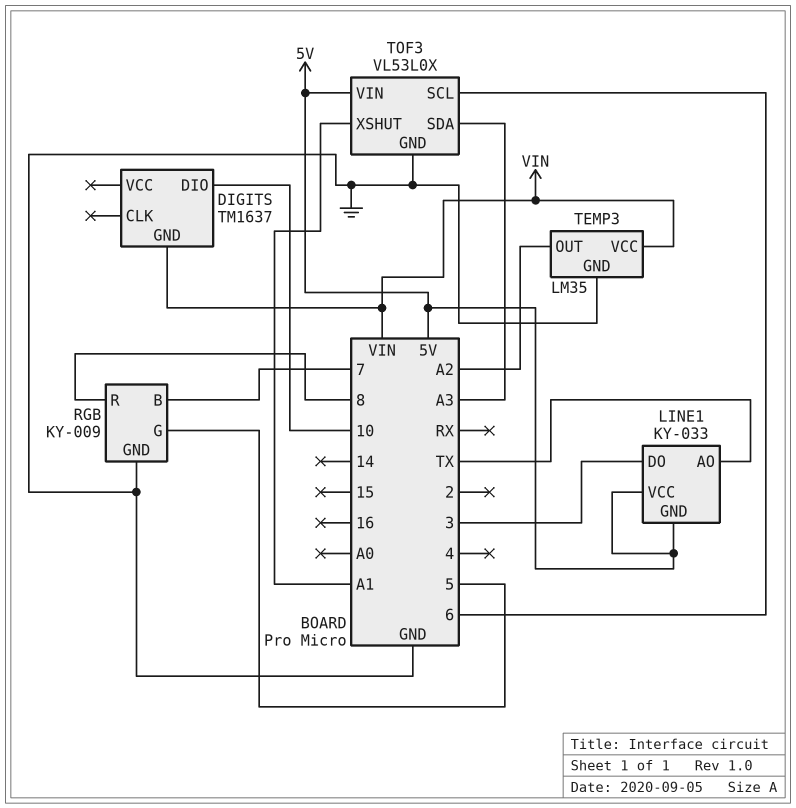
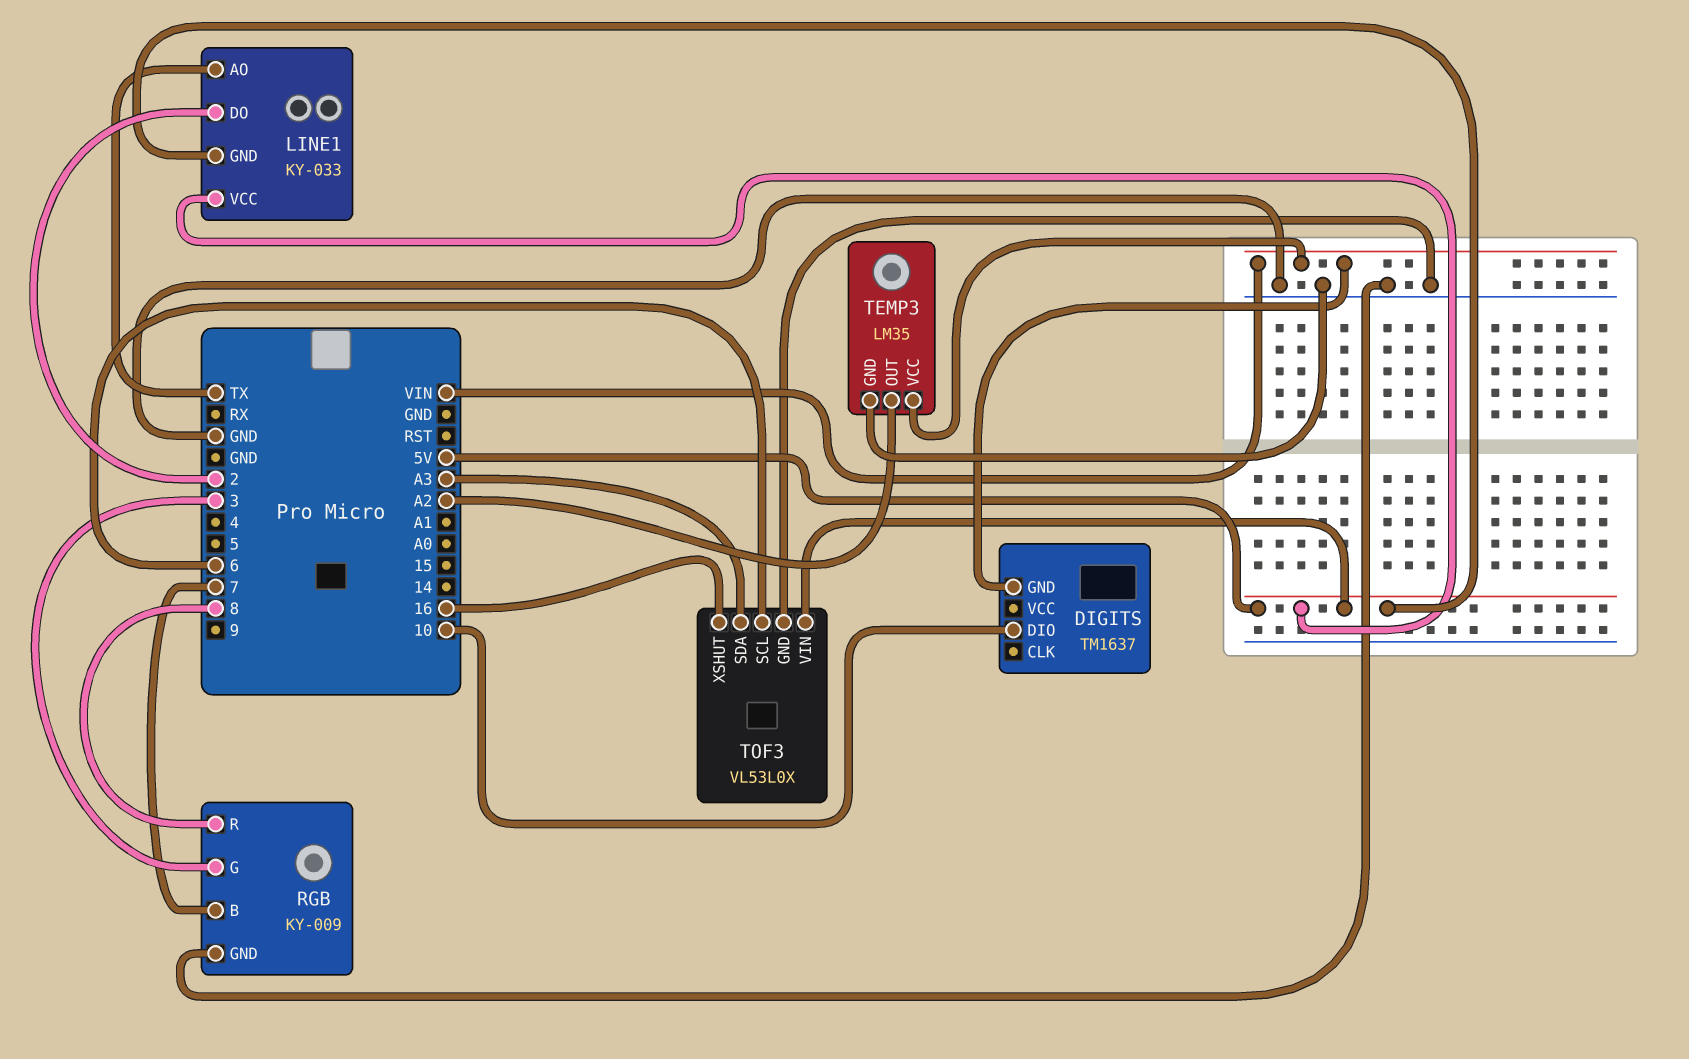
LINE1 pin DO: 3 -> 2
RGB pin G: 5 -> 3
TOF3 pin XSHUT: A1 -> 16

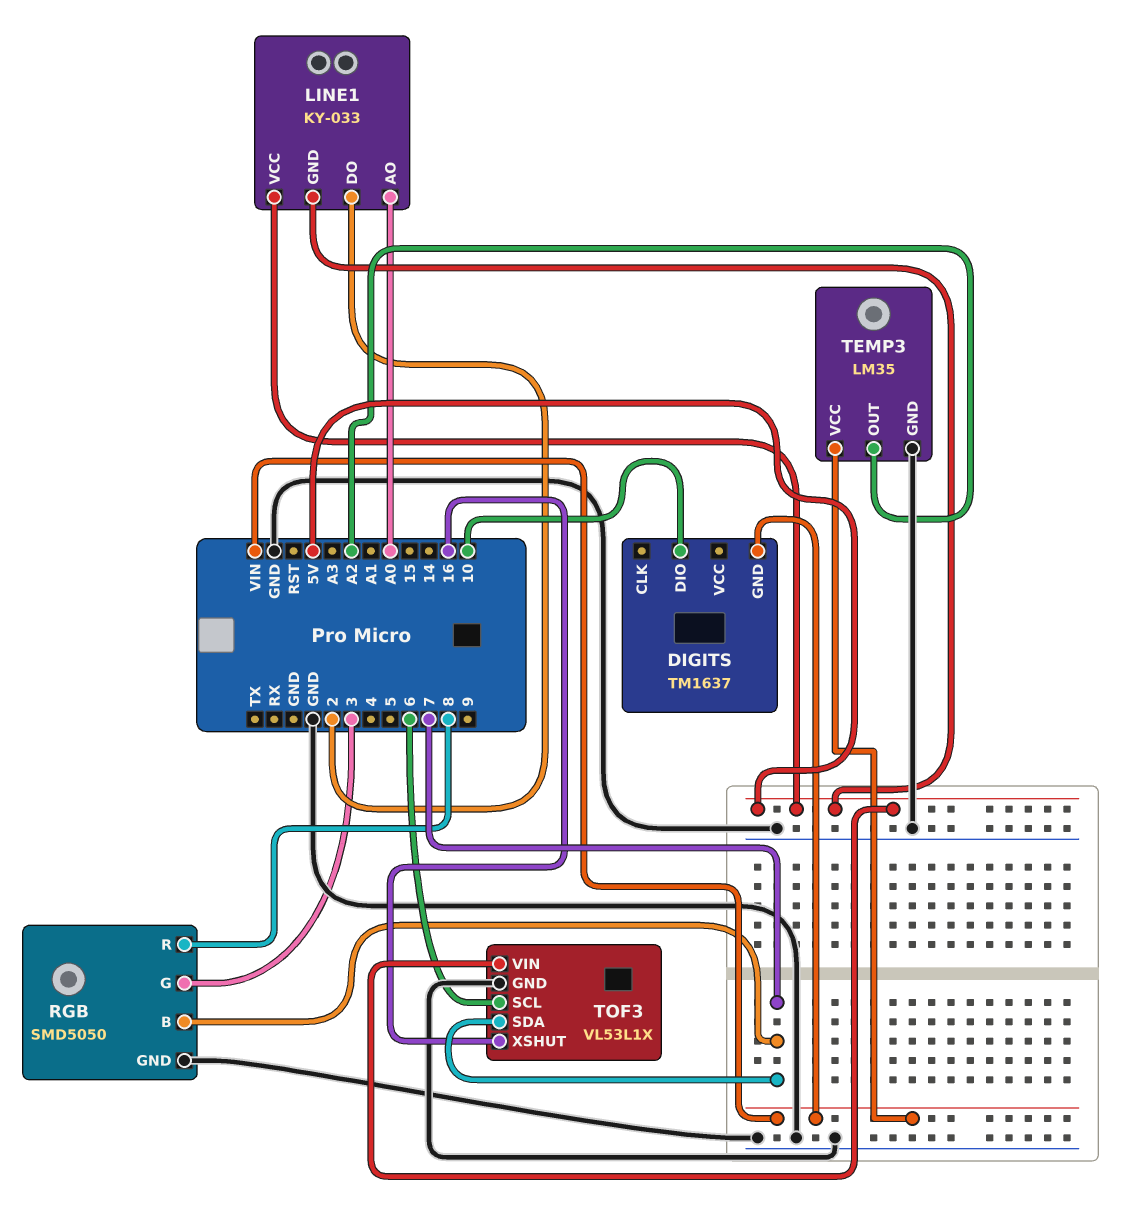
LINE1 pin AO: TX -> A0
RGB: KY-009 -> SMD5050
TOF3: VL53L0X -> VL53L1X
TOF3 pin SDA: A3 -> 7

